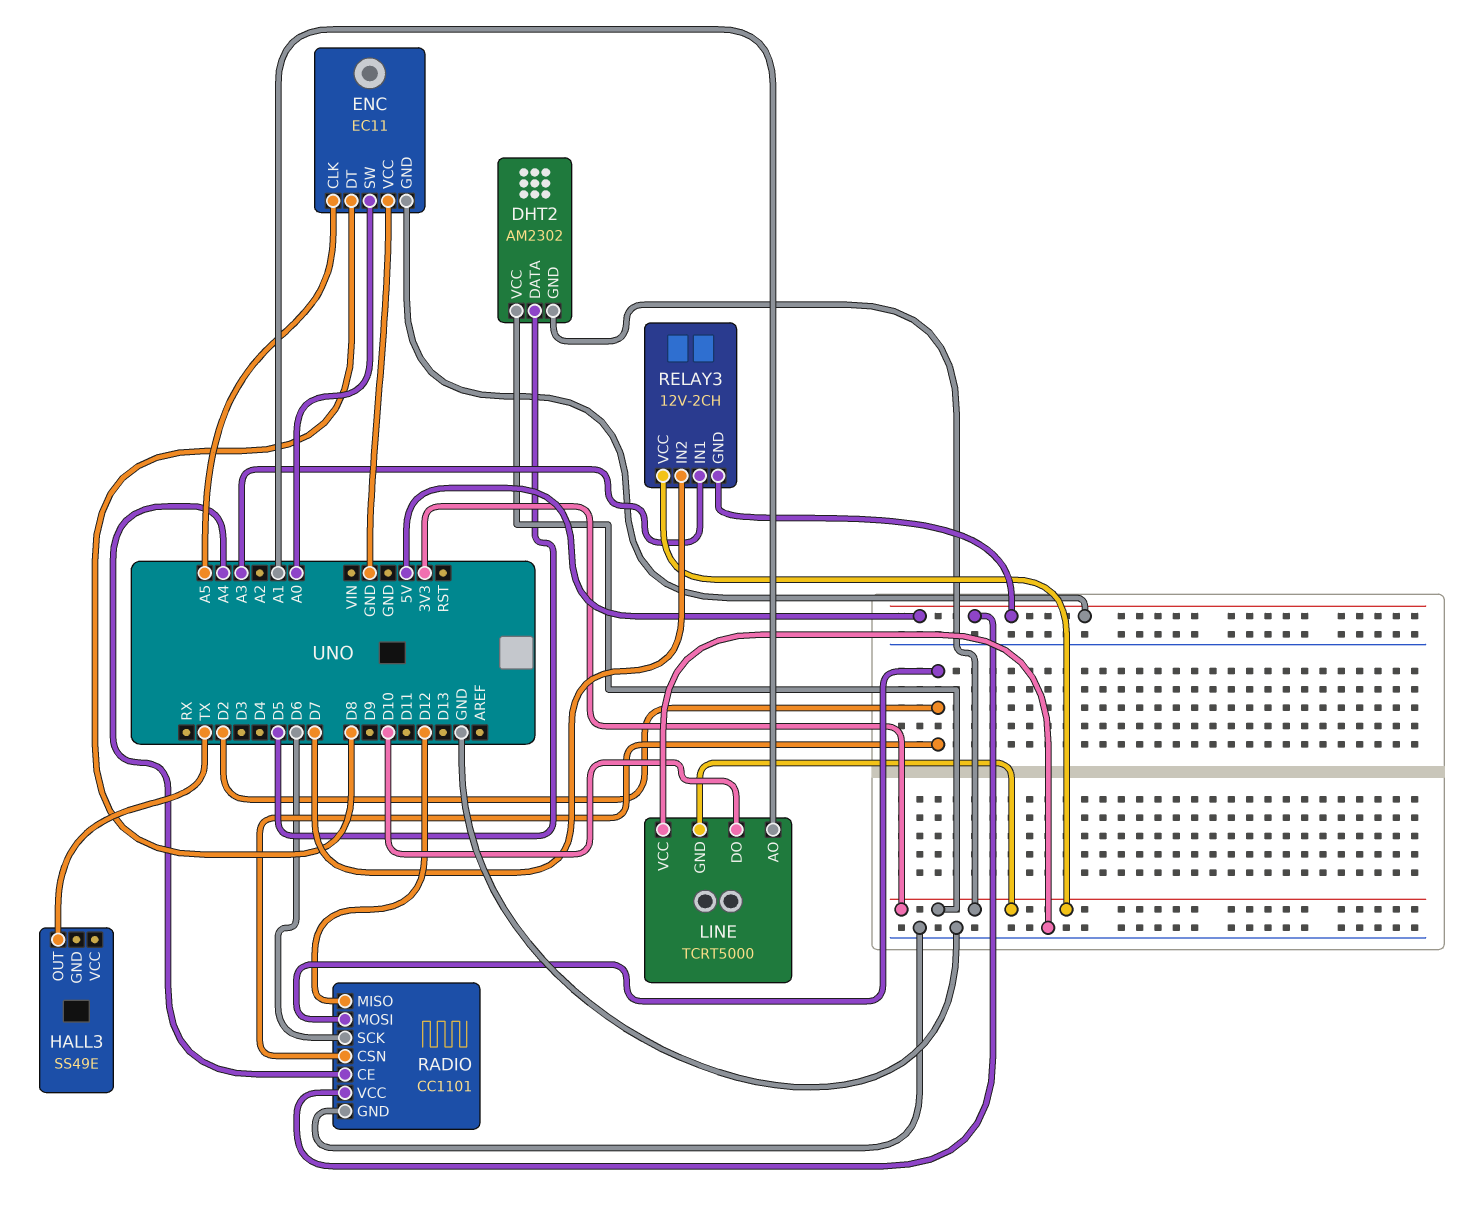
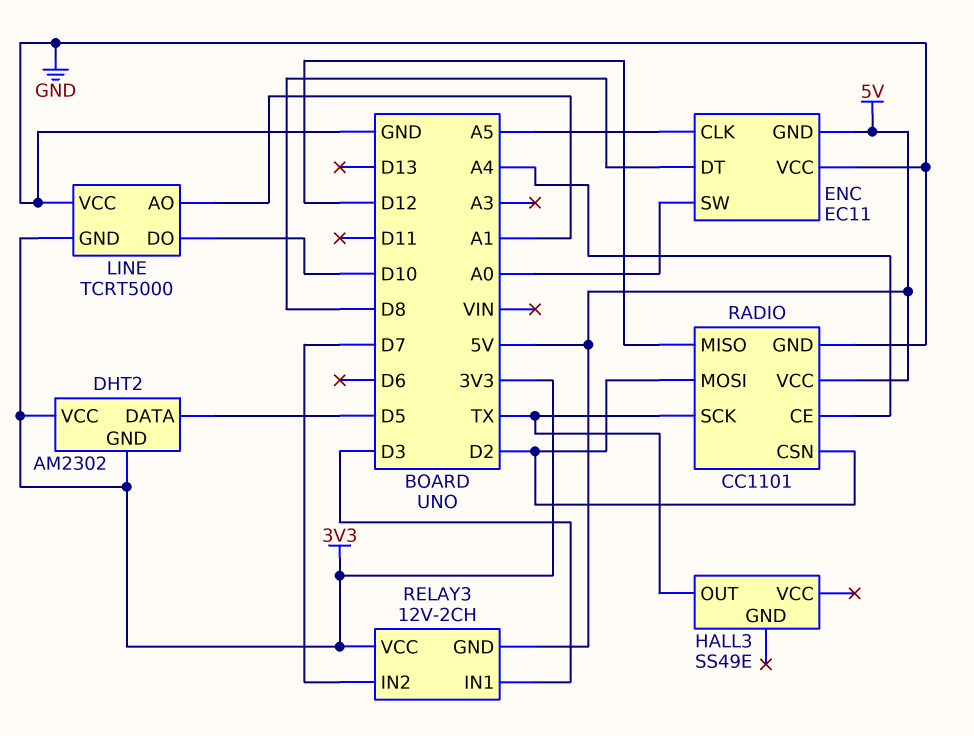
RADIO pin SCK: D6 -> TX
RELAY3 pin IN1: A3 -> D3

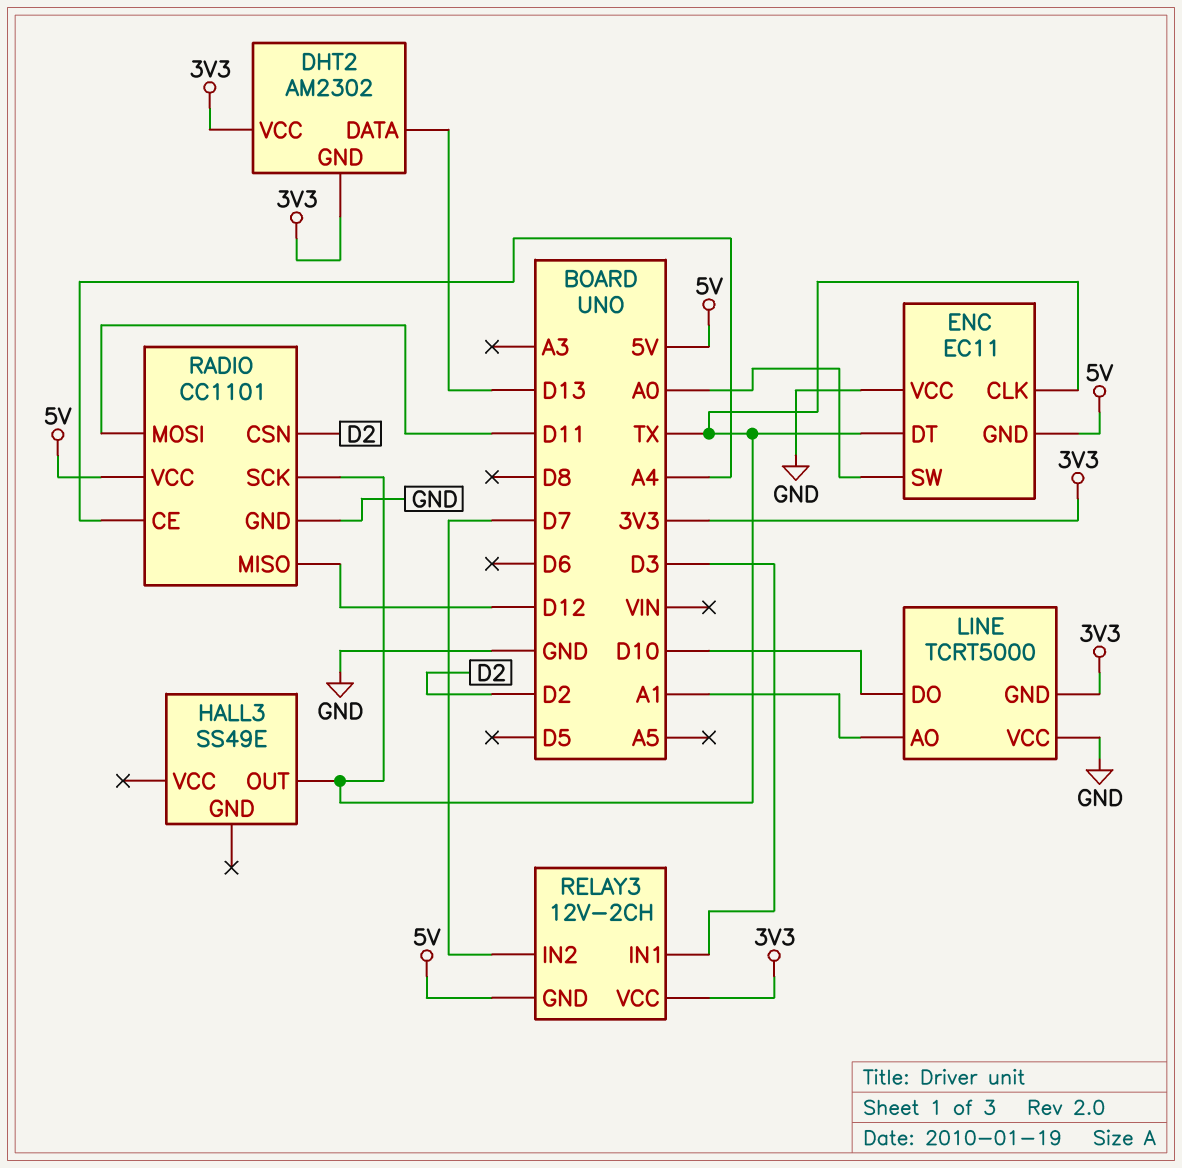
DHT2 pin DATA: D5 -> D13
ENC pin CLK: A5 -> TX
ENC pin DT: D8 -> TX
RADIO pin MOSI: D2 -> D11

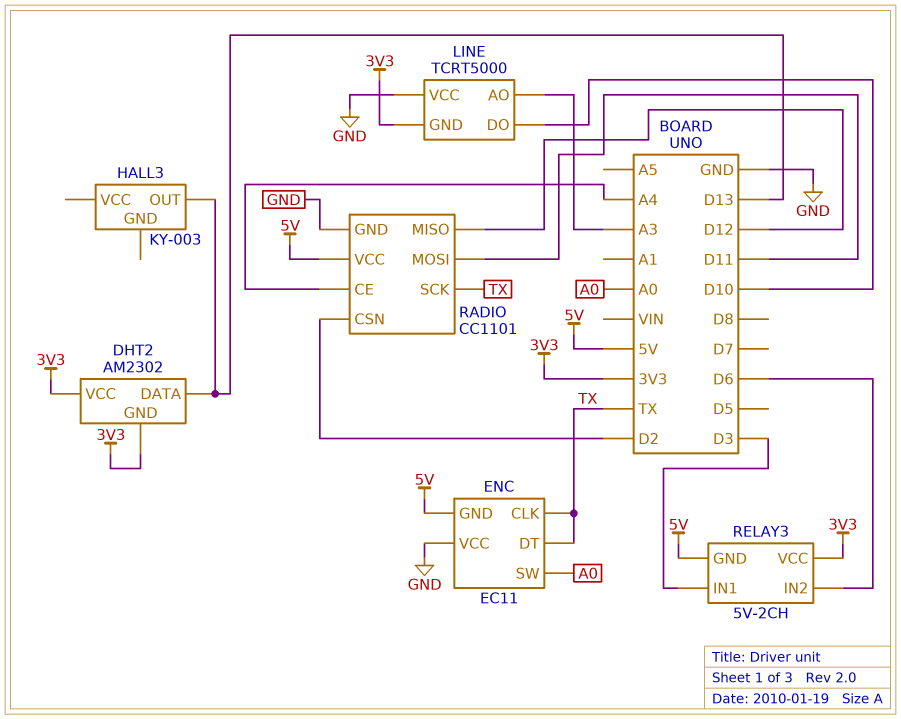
HALL3: SS49E -> KY-003
HALL3 pin OUT: TX -> D13
LINE pin AO: A1 -> A3
RELAY3: 12V-2CH -> 5V-2CH
RELAY3 pin IN2: D7 -> D6

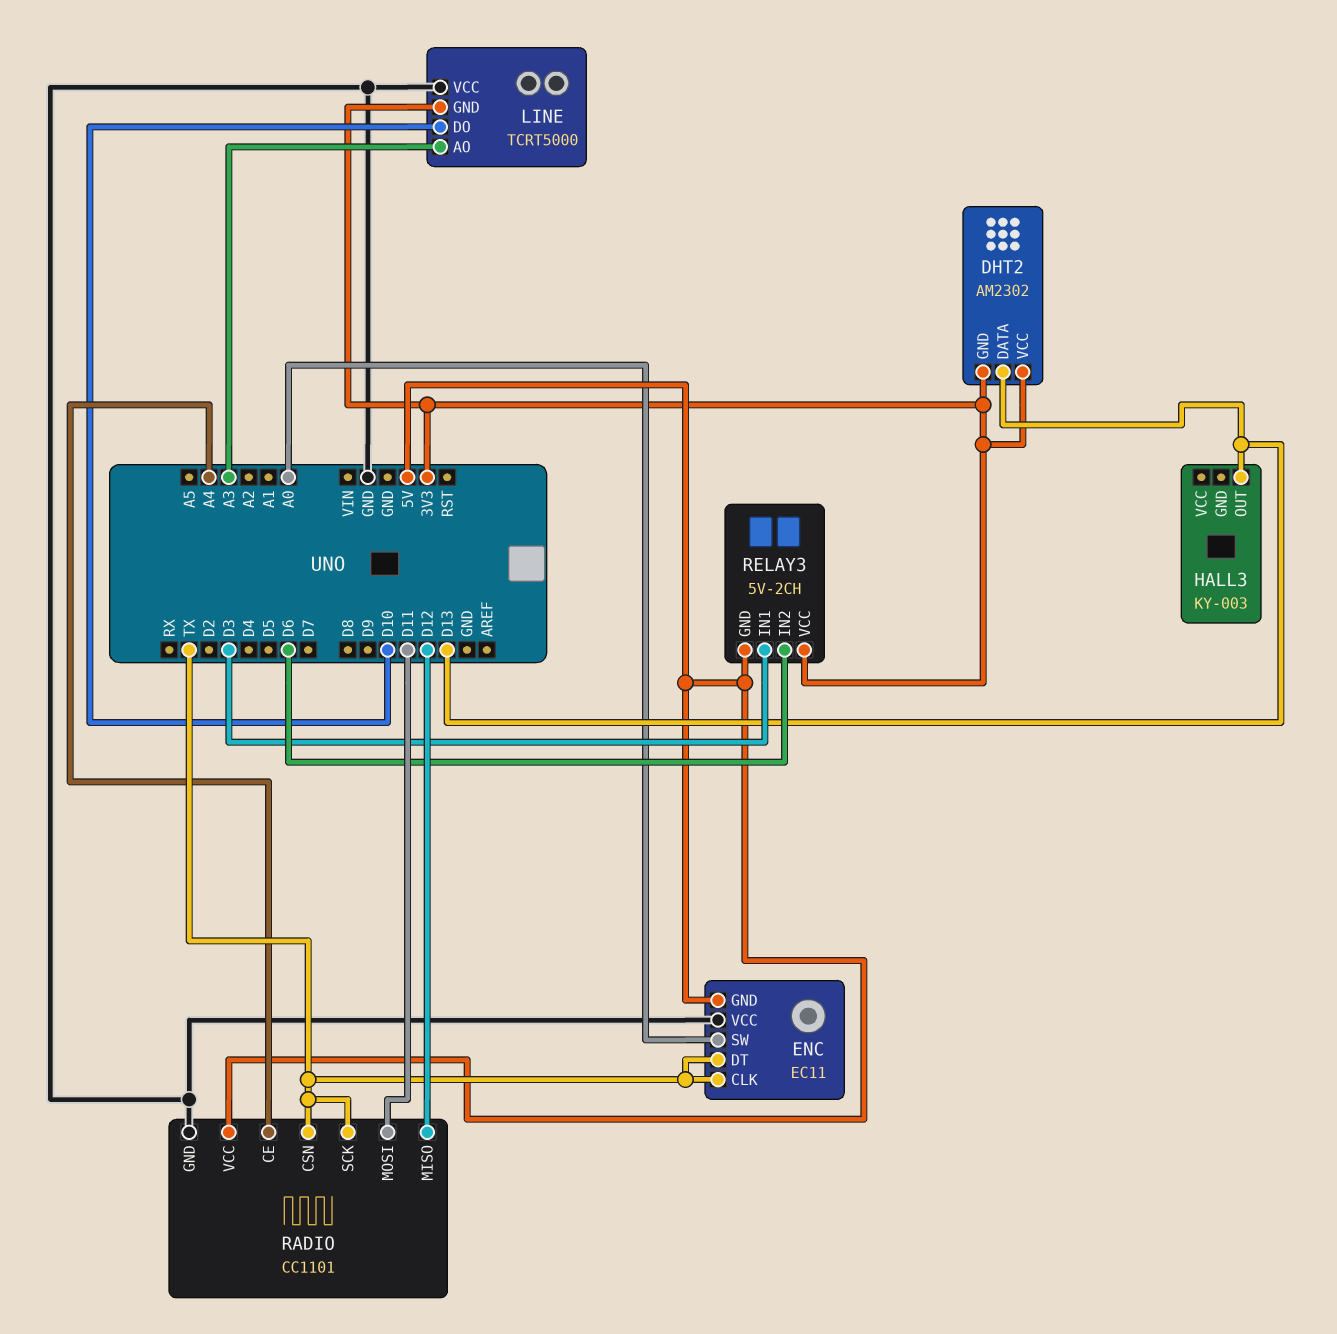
RADIO pin CSN: D2 -> TX

